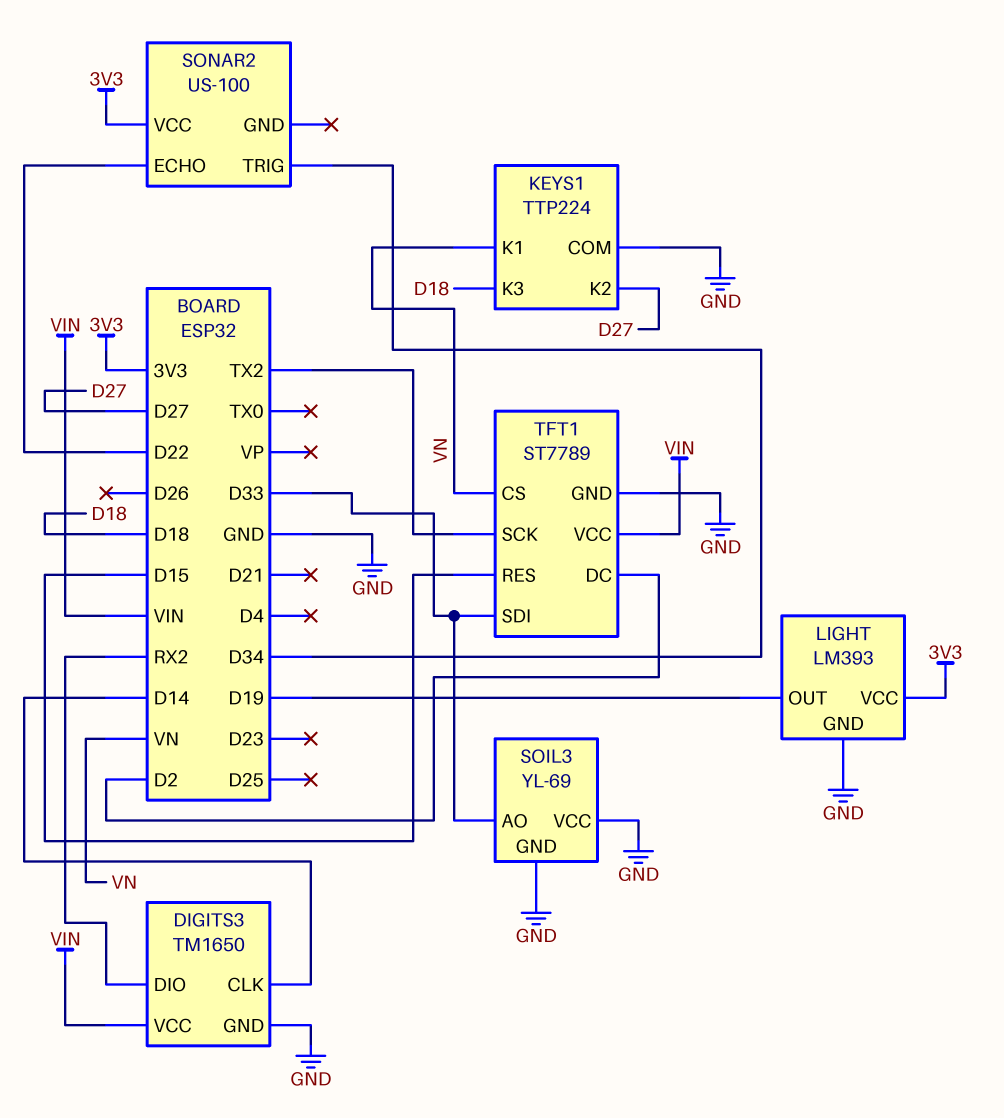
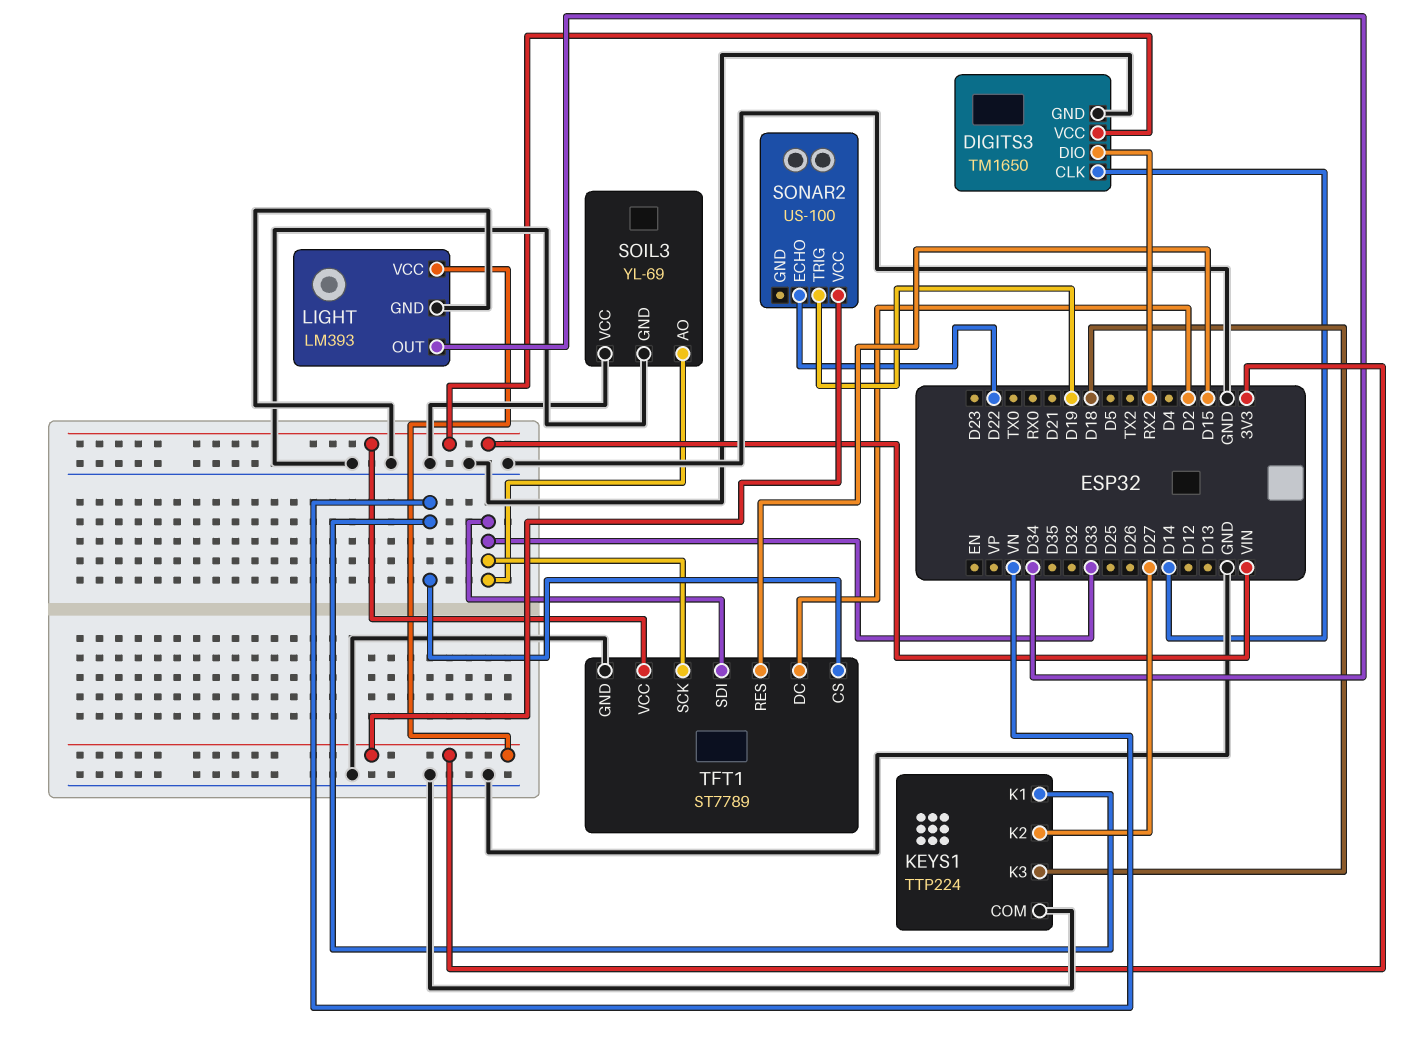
LIGHT pin OUT: D19 -> D34
SONAR2 pin TRIG: D34 -> D19
TFT1 pin SCK: TX2 -> D33

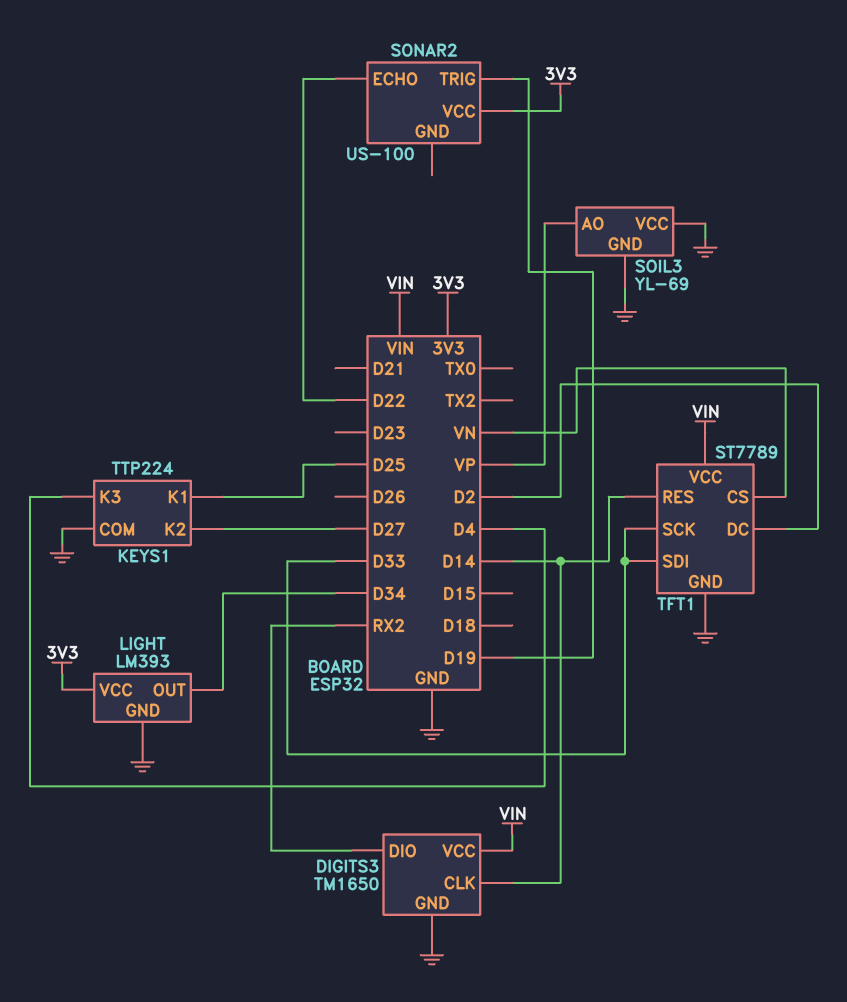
KEYS1 pin K1: VN -> D25
KEYS1 pin K3: D18 -> D4
SOIL3 pin AO: D33 -> VP
TFT1 pin RES: D15 -> D14

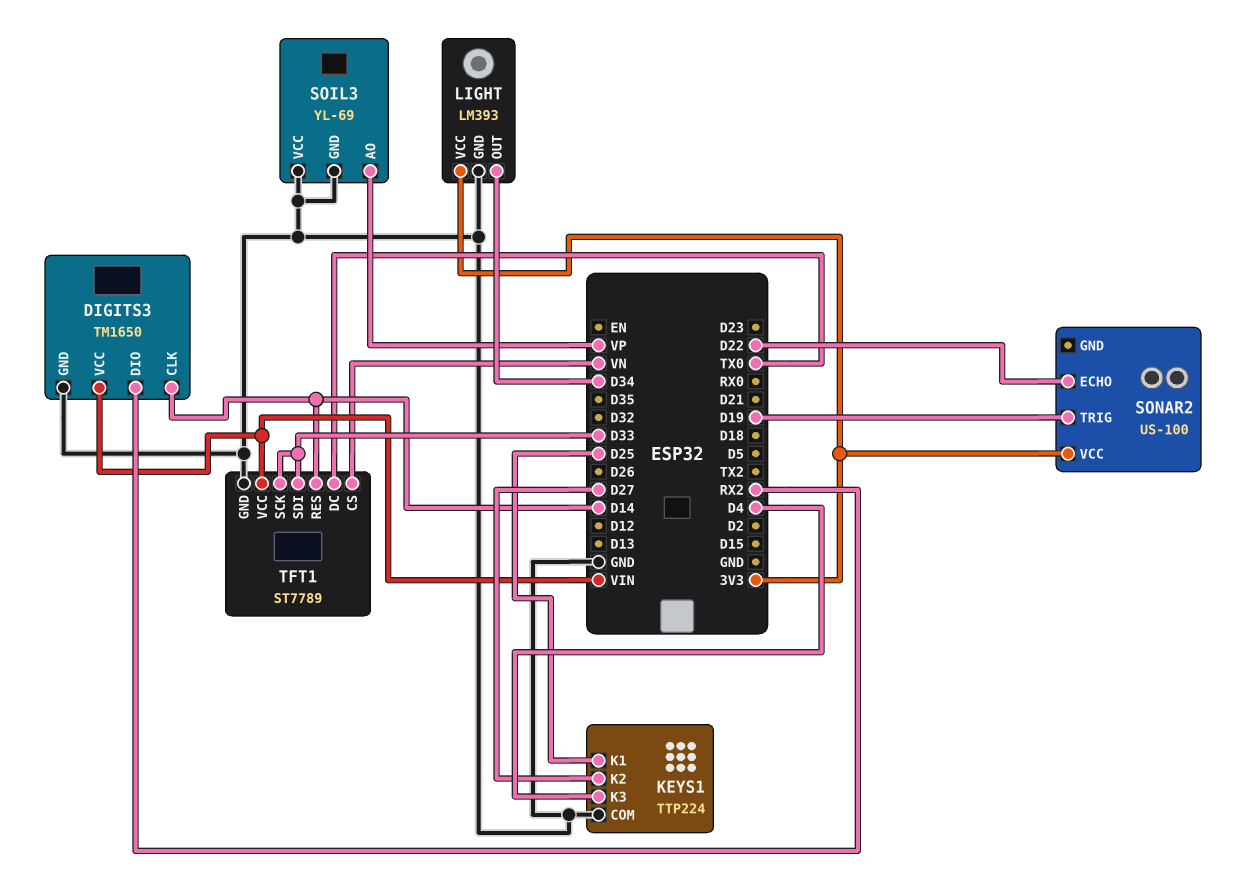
TFT1 pin DC: D2 -> TX0

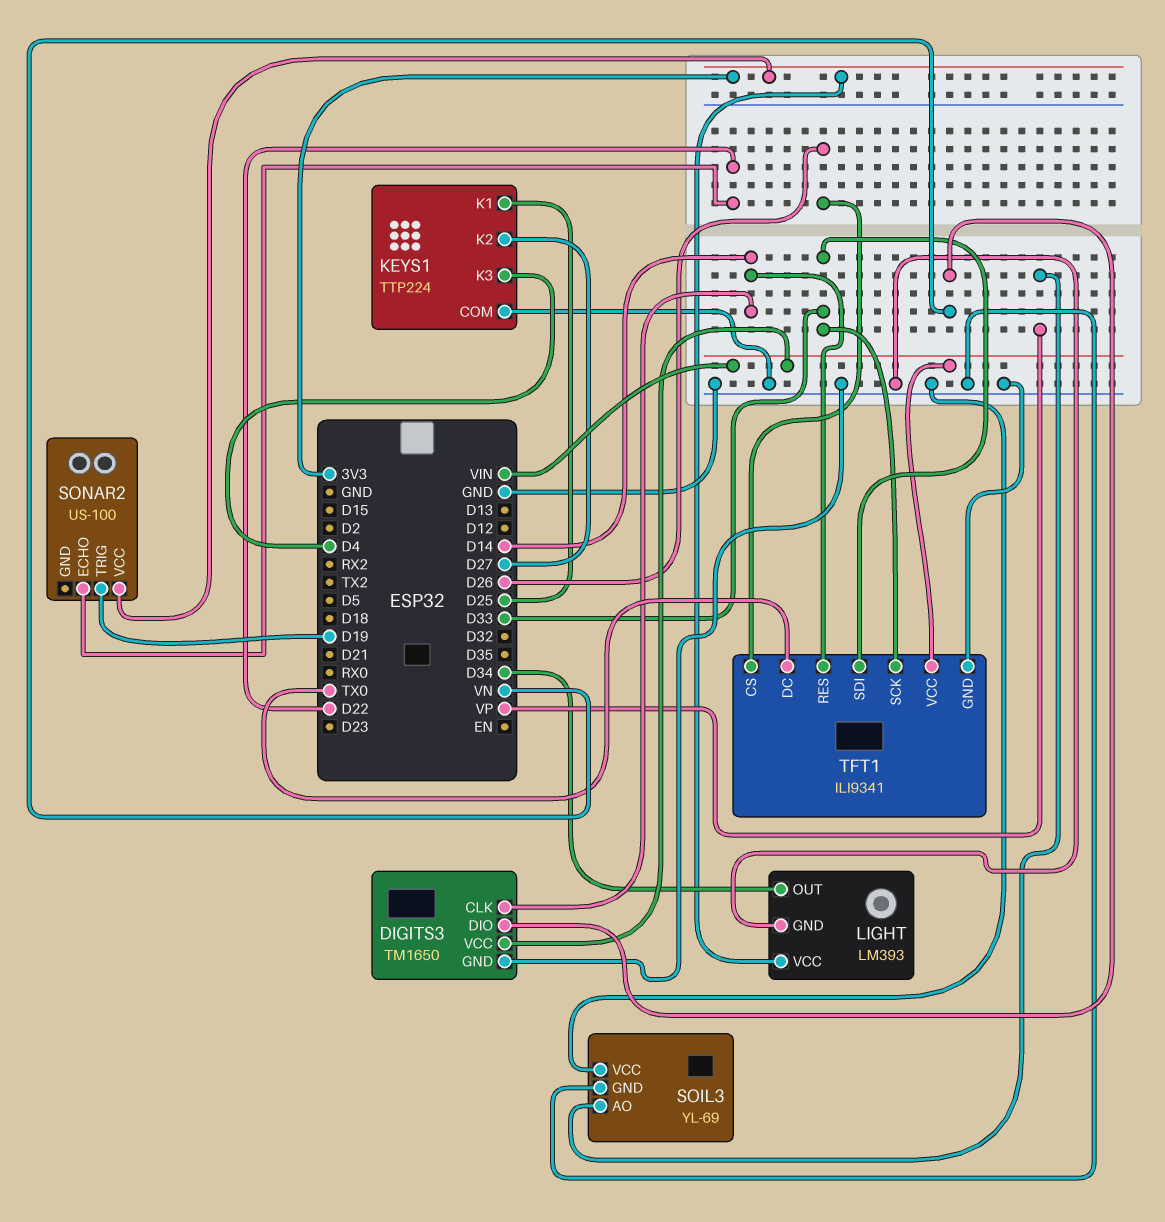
DIGITS3 pin DIO: RX2 -> VN
TFT1: ST7789 -> ILI9341
TFT1 pin CS: VN -> D26

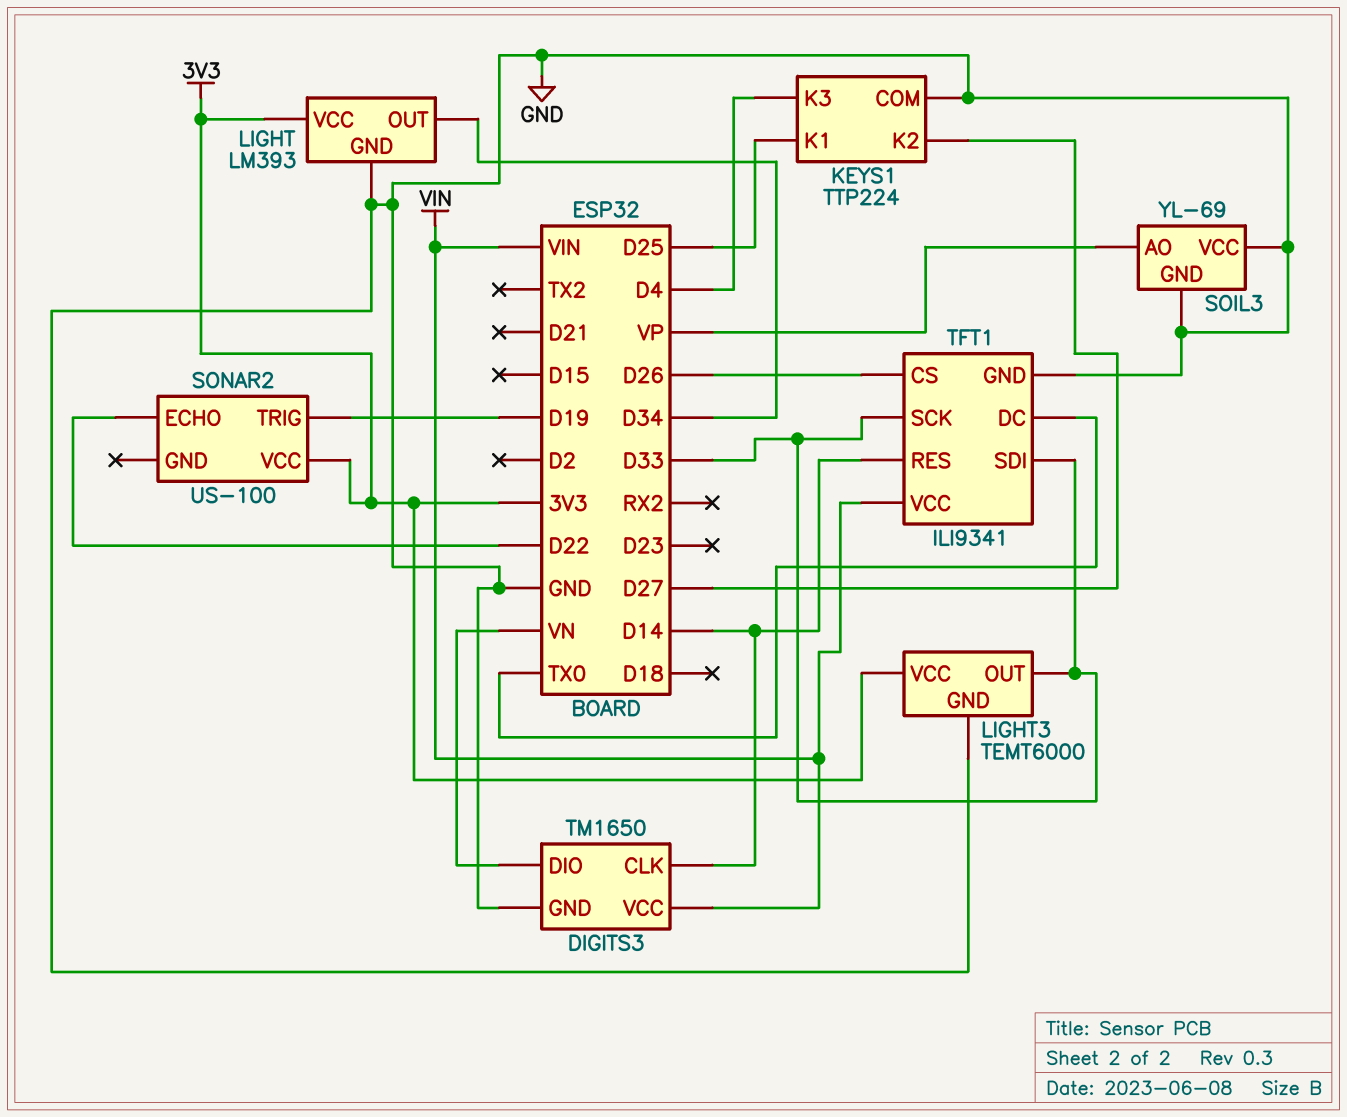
LIGHT3: none -> TEMT6000
LIGHT3 pin GND: none -> GND
LIGHT3 pin OUT: none -> D33
LIGHT3 pin VCC: none -> 3V3

